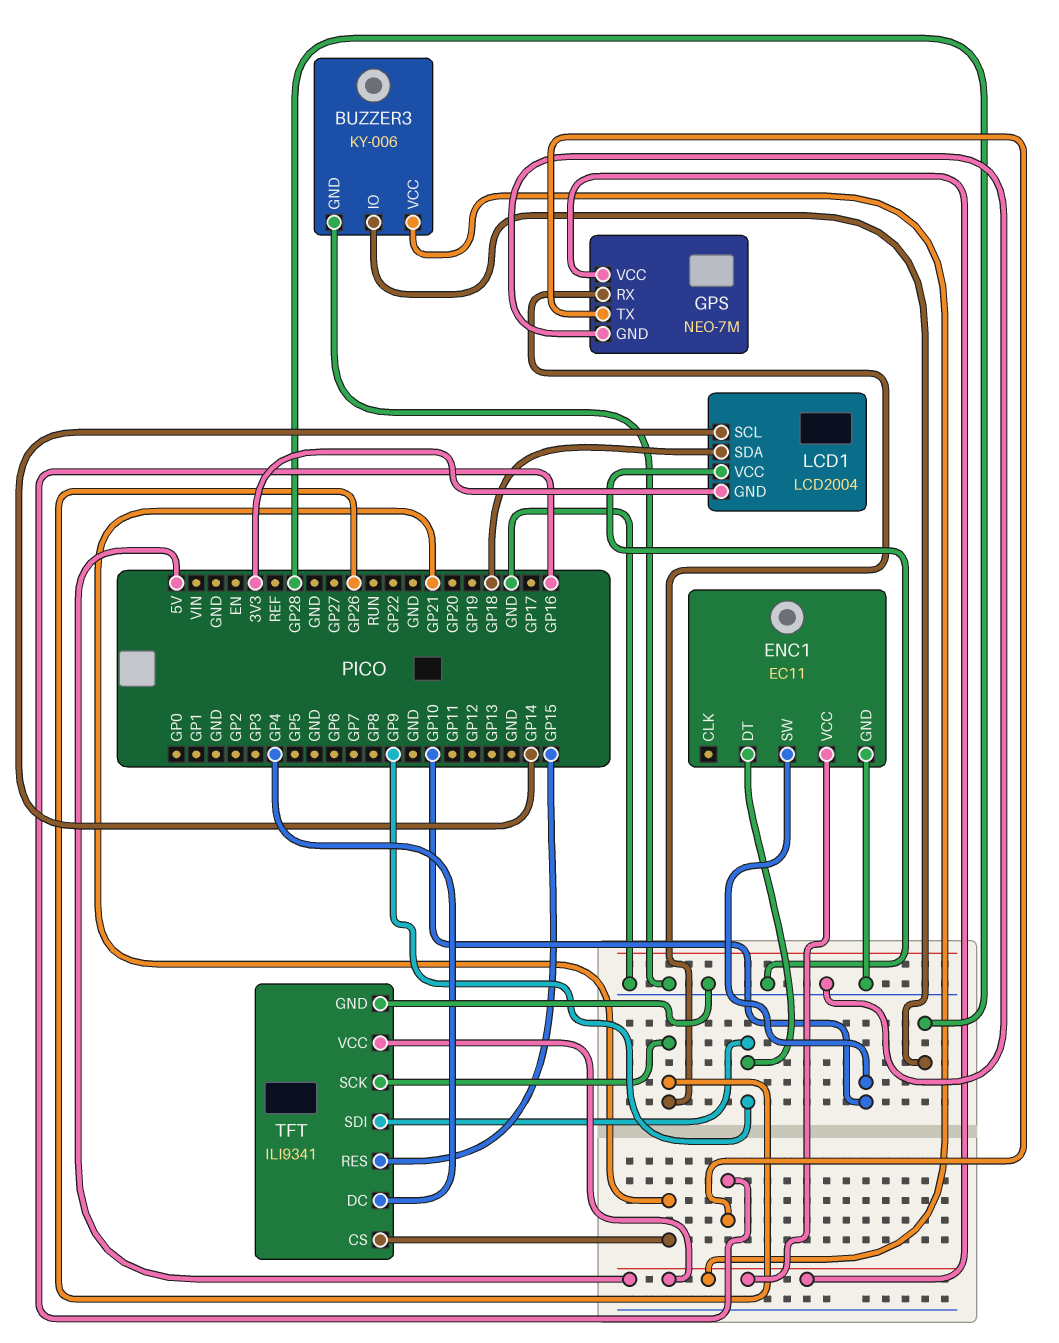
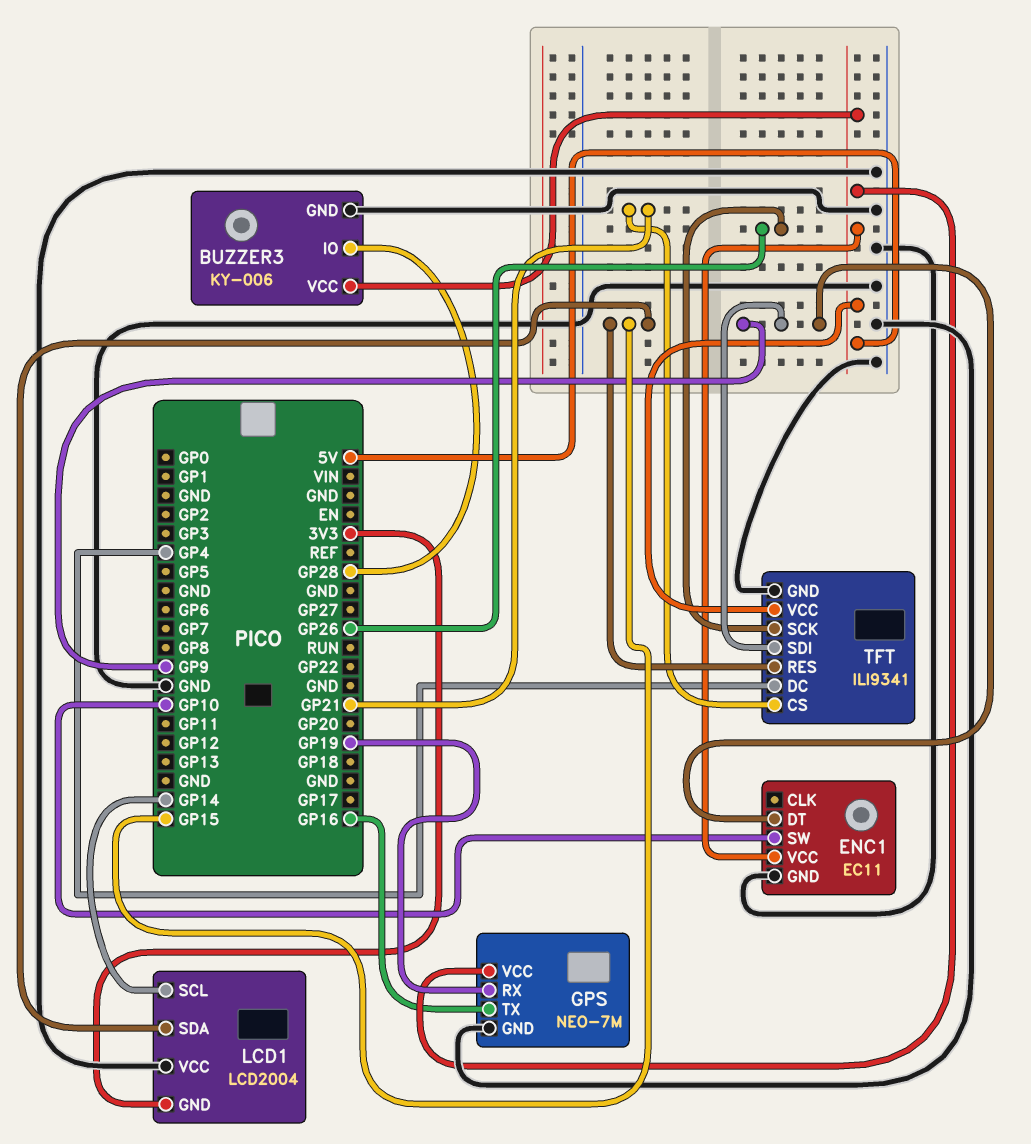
GPS pin RX: GP26 -> GP19
LCD1 pin SDA: GP18 -> GP15

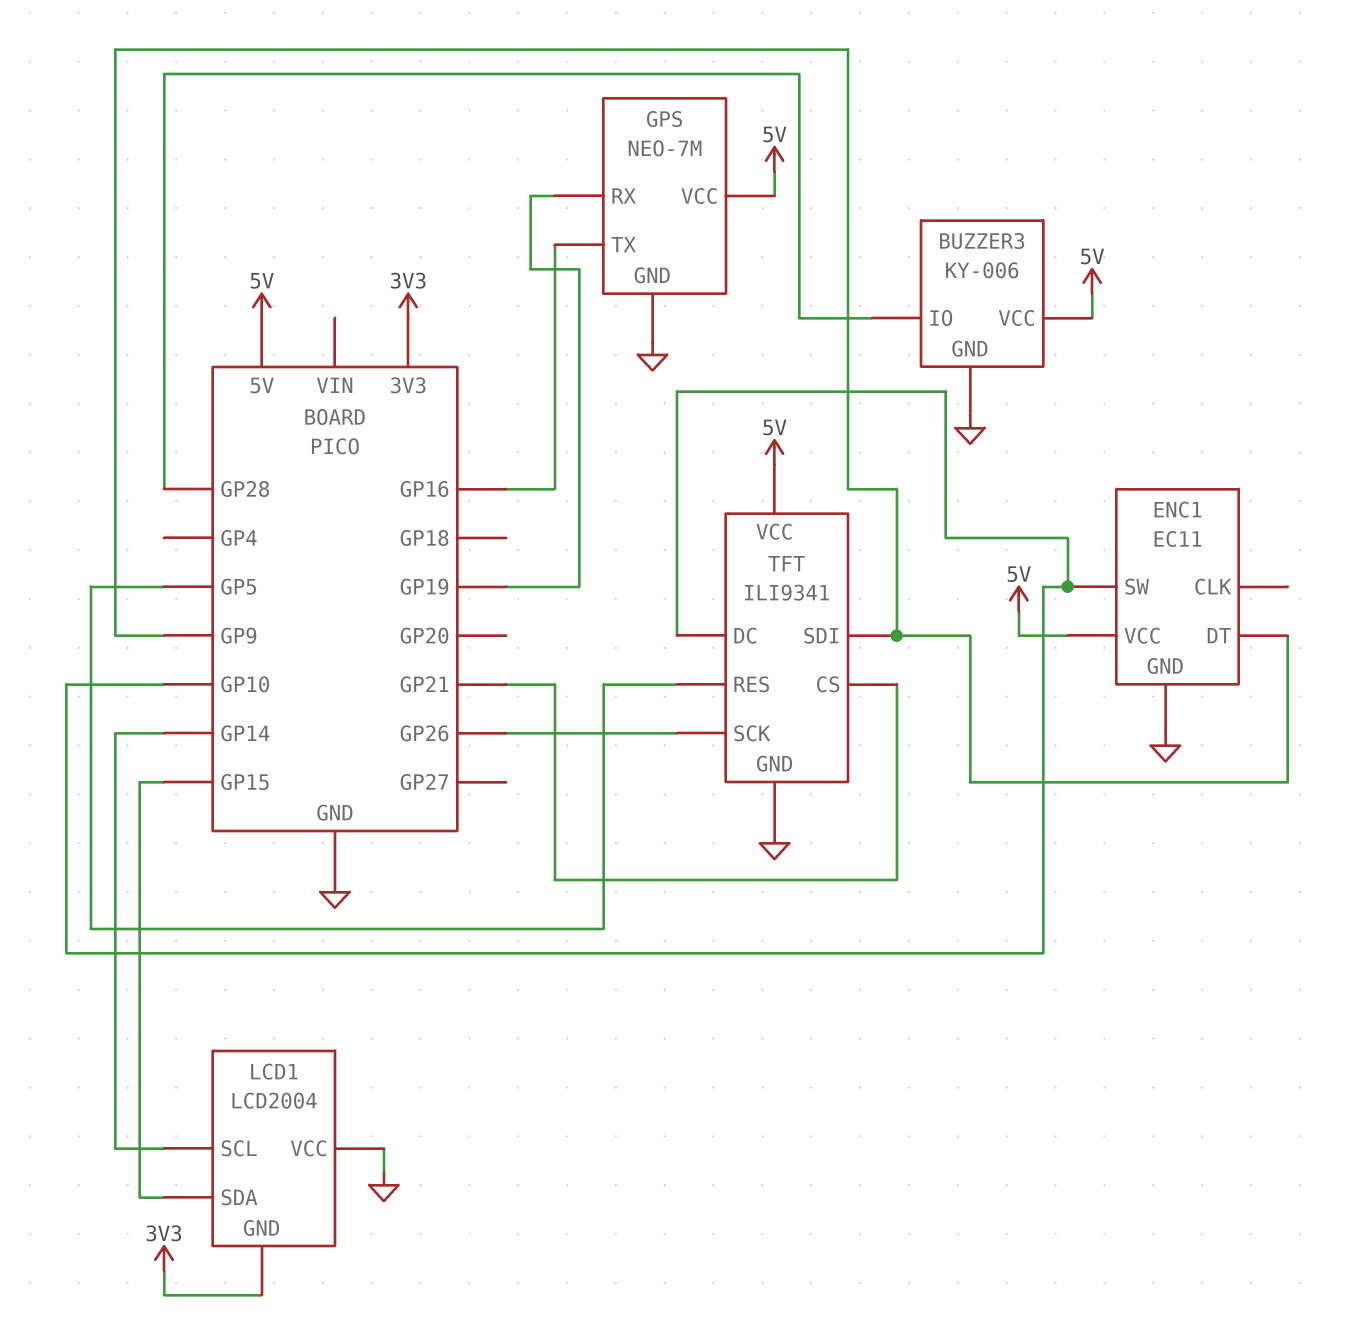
TFT pin DC: GP4 -> GP10
TFT pin RES: GP15 -> GP5

